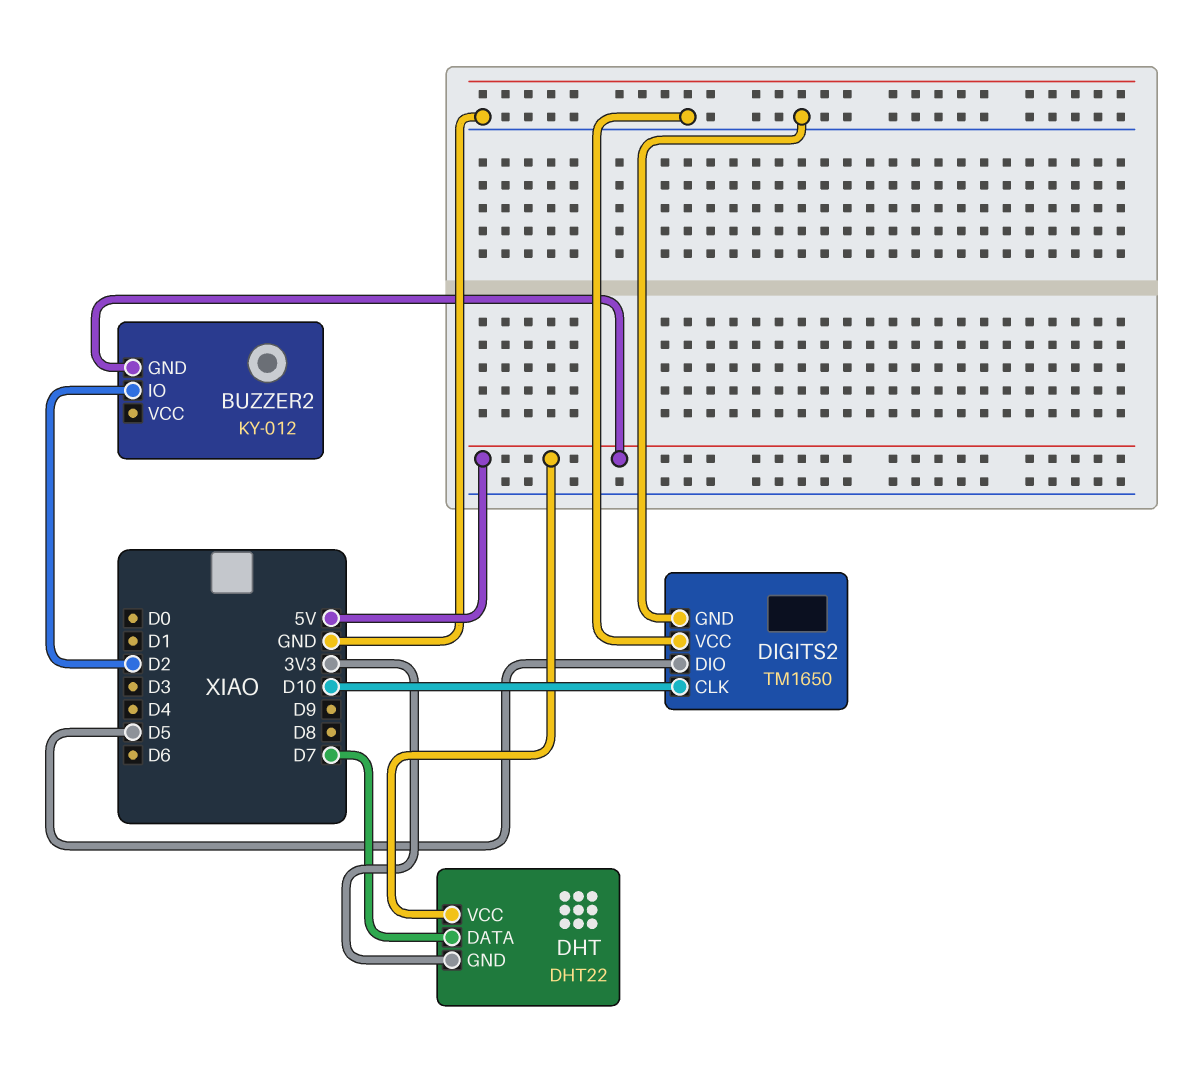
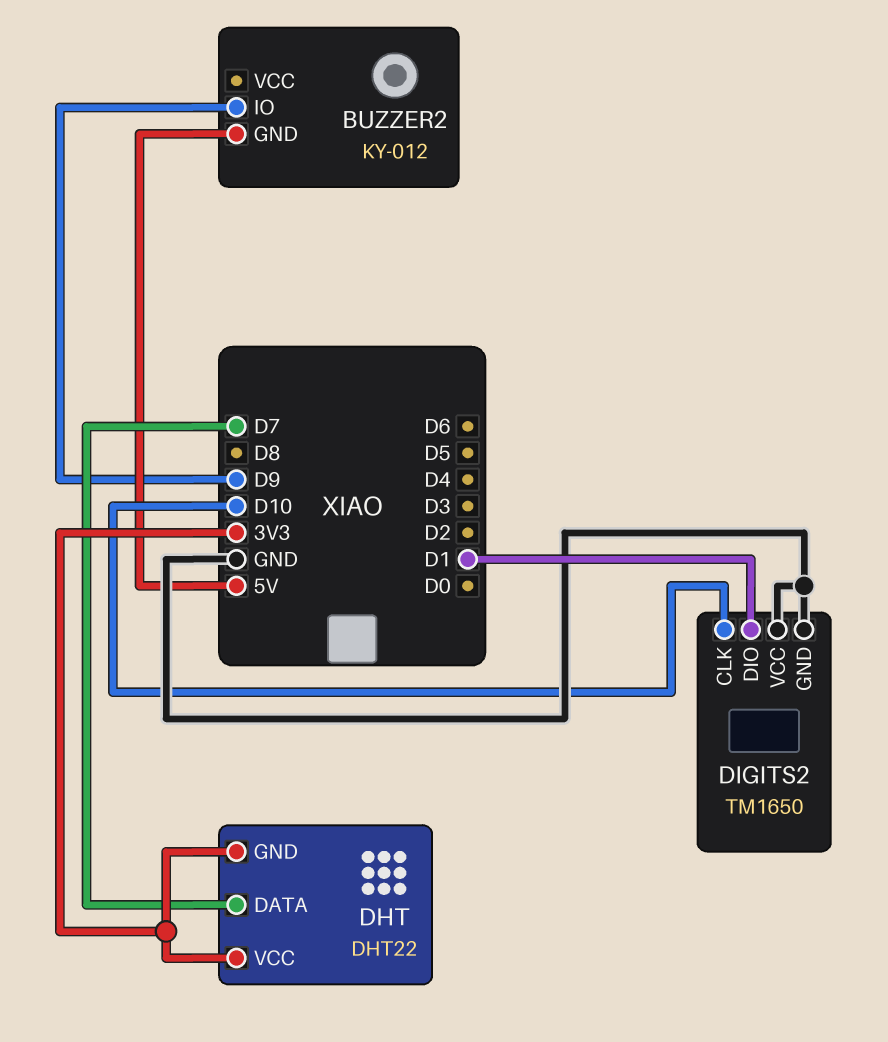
BUZZER2 pin IO: D2 -> D9
DHT pin VCC: 5V -> 3V3
DIGITS2 pin DIO: D5 -> D1

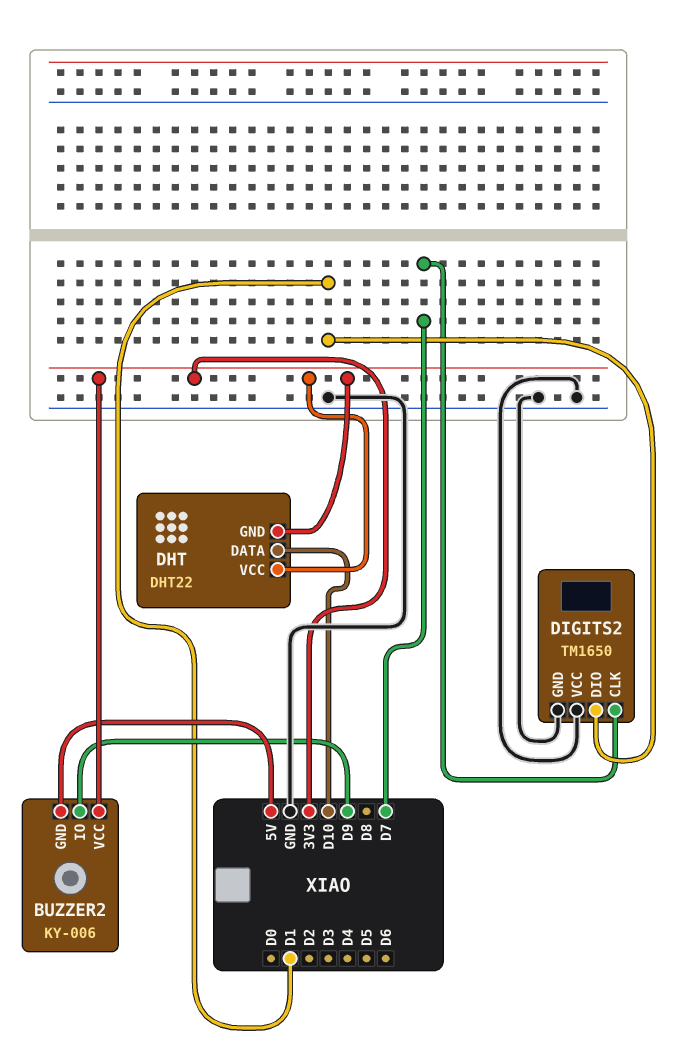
BUZZER2: KY-012 -> KY-006
BUZZER2 pin VCC: none -> 3V3
DHT pin DATA: D7 -> D10
DIGITS2 pin CLK: D10 -> D7

